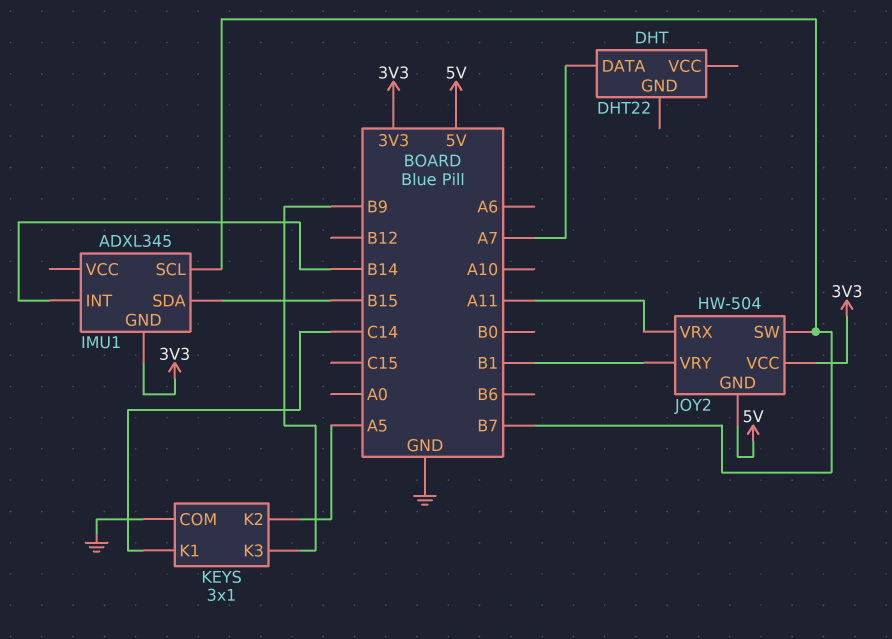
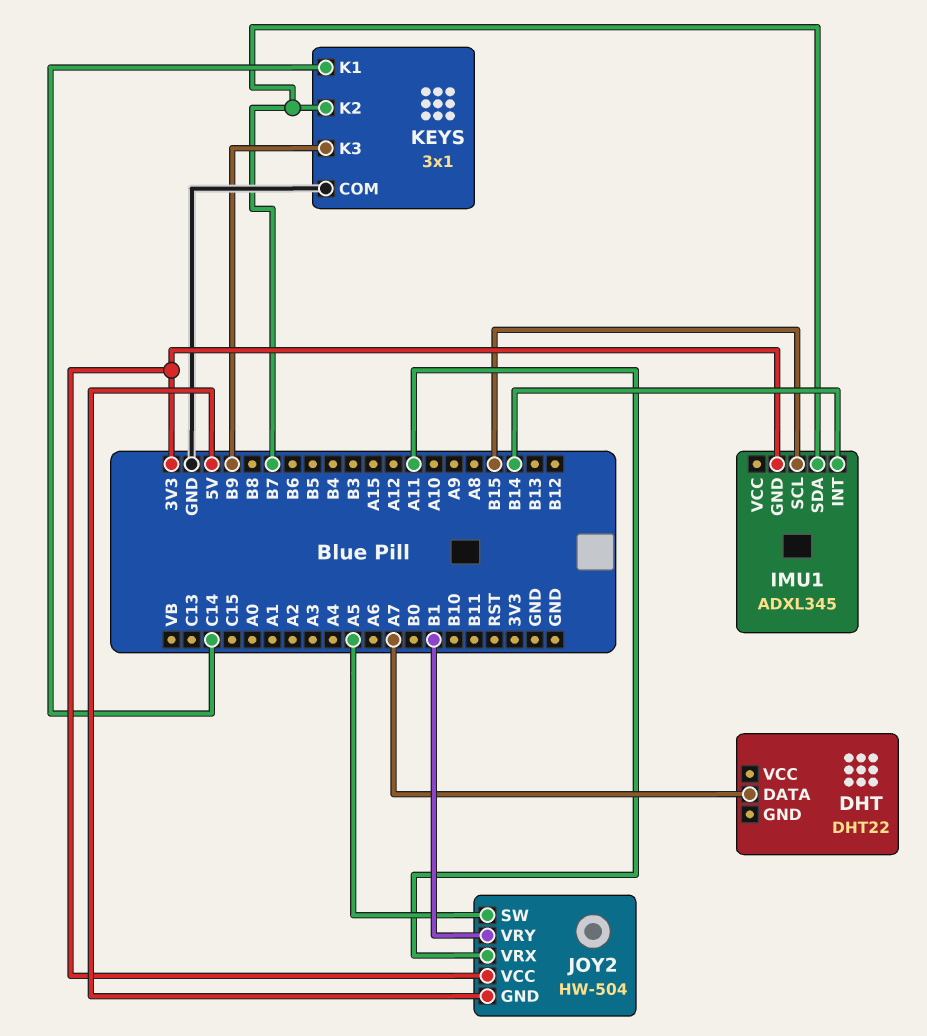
IMU1 pin SCL: B7 -> B15
IMU1 pin SDA: B15 -> B7
JOY2 pin SW: B7 -> A5
KEYS pin K2: A5 -> B7

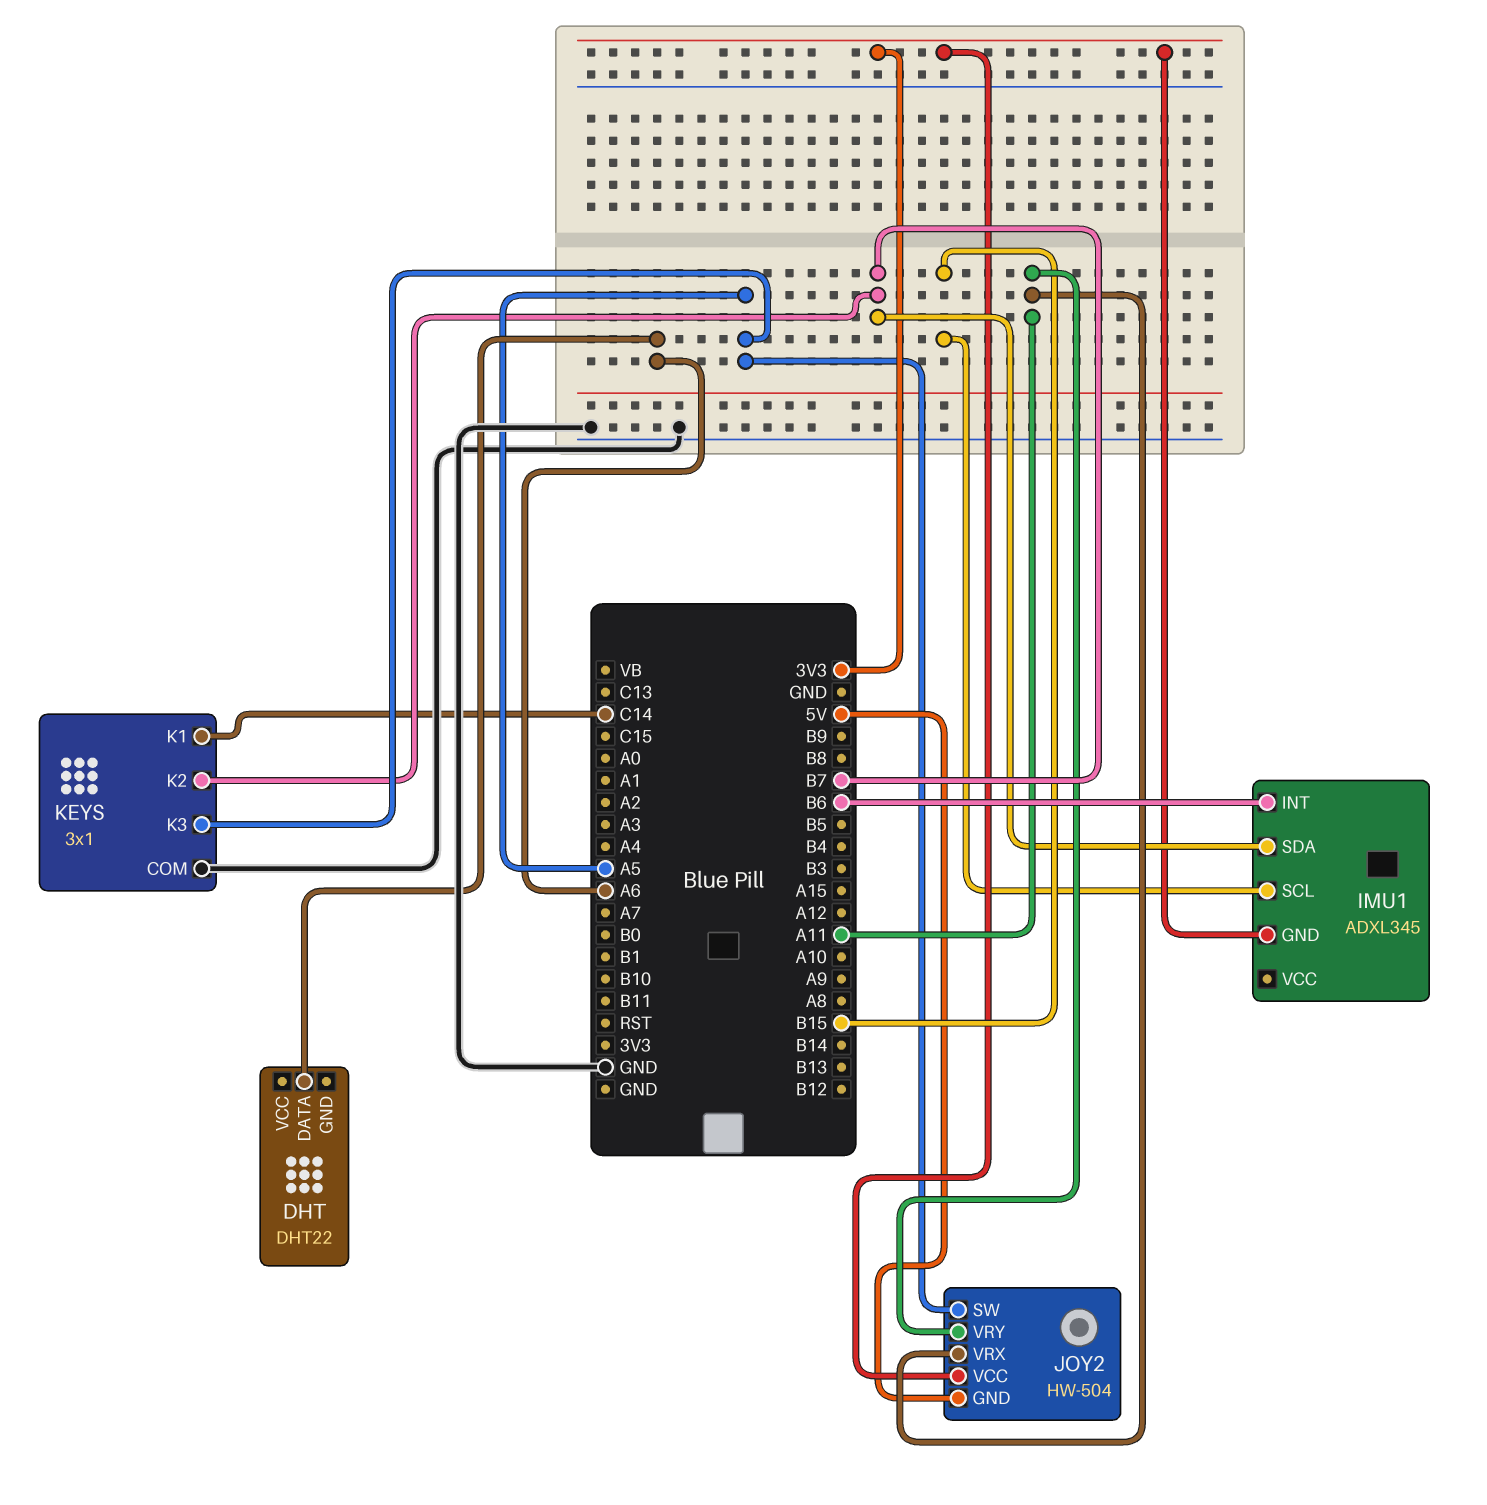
DHT pin DATA: A7 -> A6
IMU1 pin INT: B14 -> B6
JOY2 pin VRY: B1 -> A11
KEYS pin K3: B9 -> A5

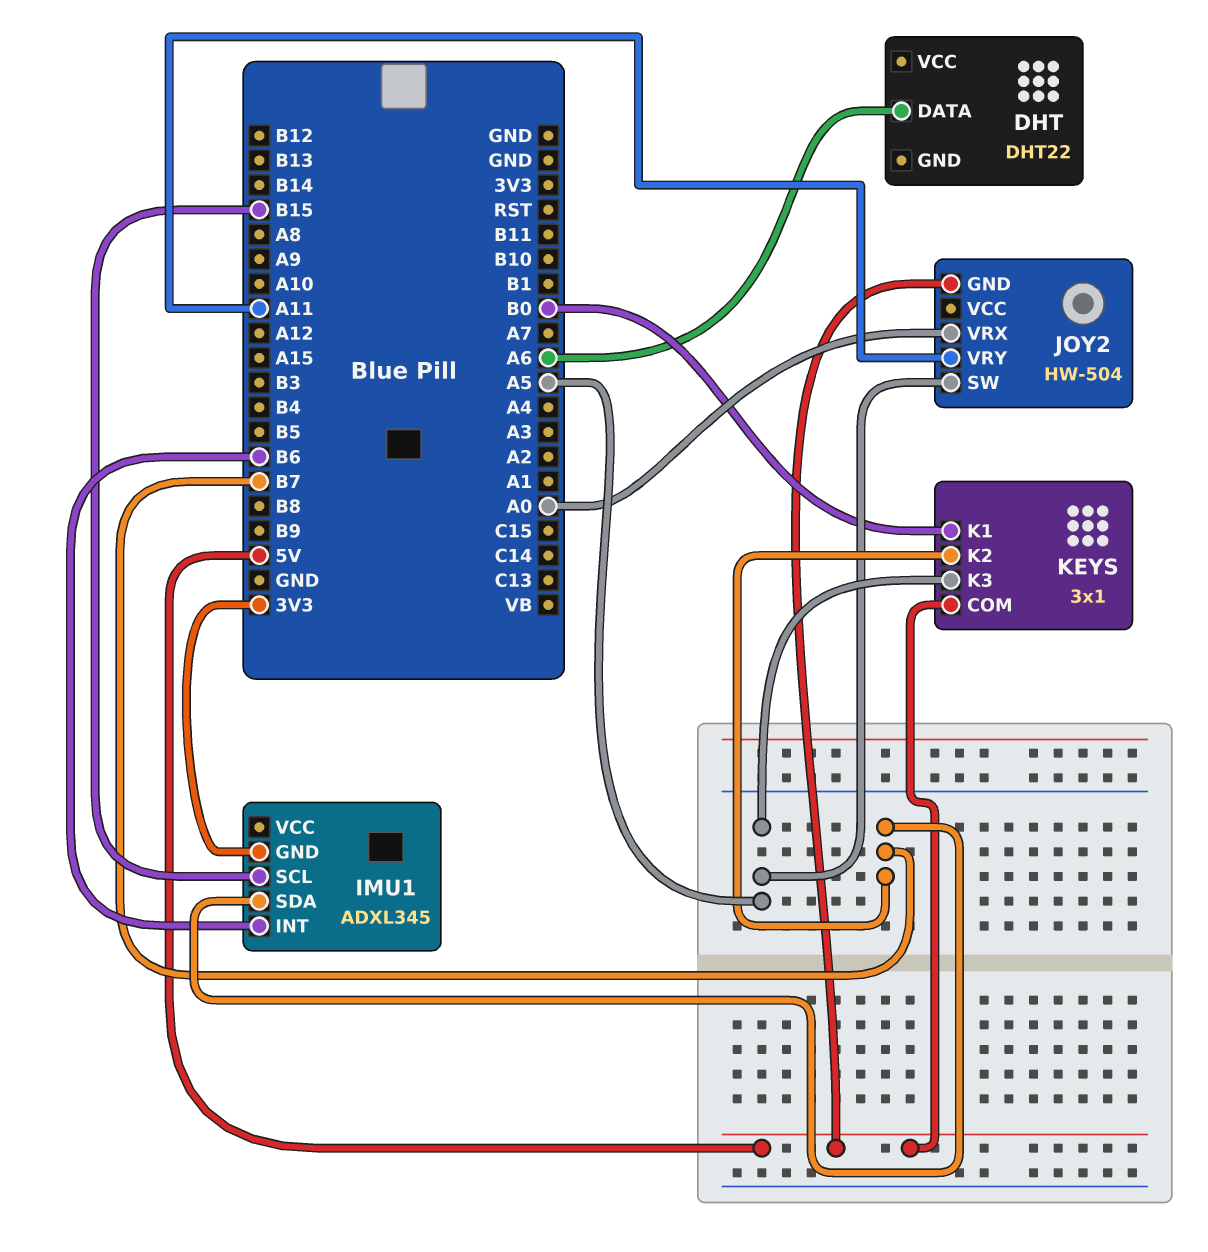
JOY2 pin VCC: 3V3 -> none
JOY2 pin VRX: A11 -> A0
KEYS pin COM: GND -> 5V
KEYS pin K1: C14 -> B0

